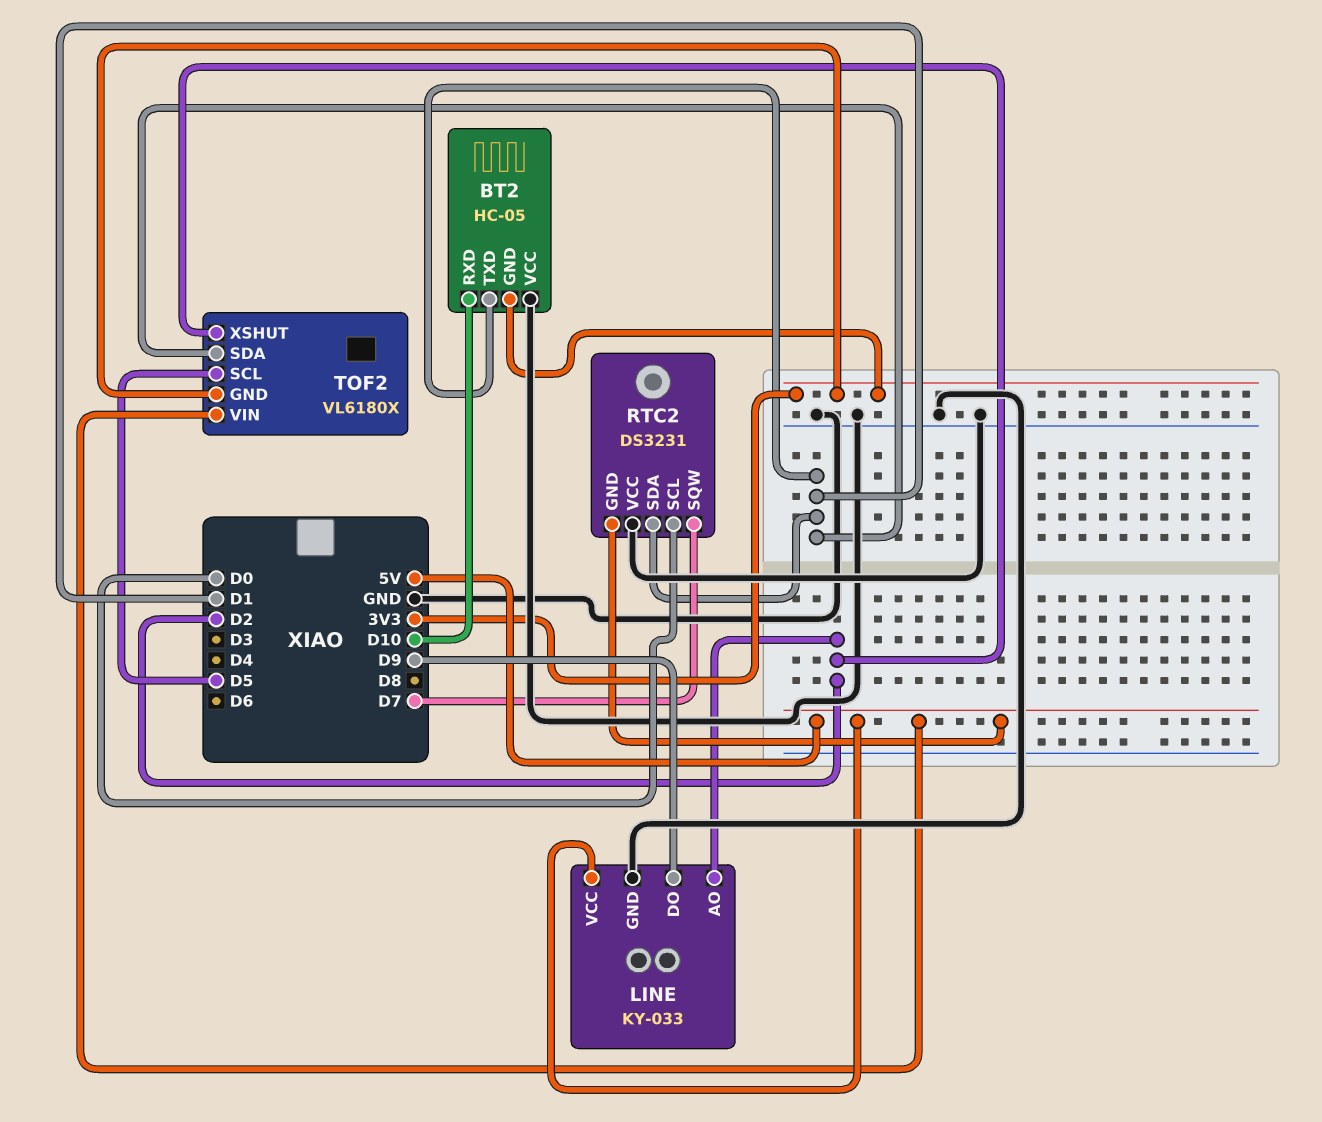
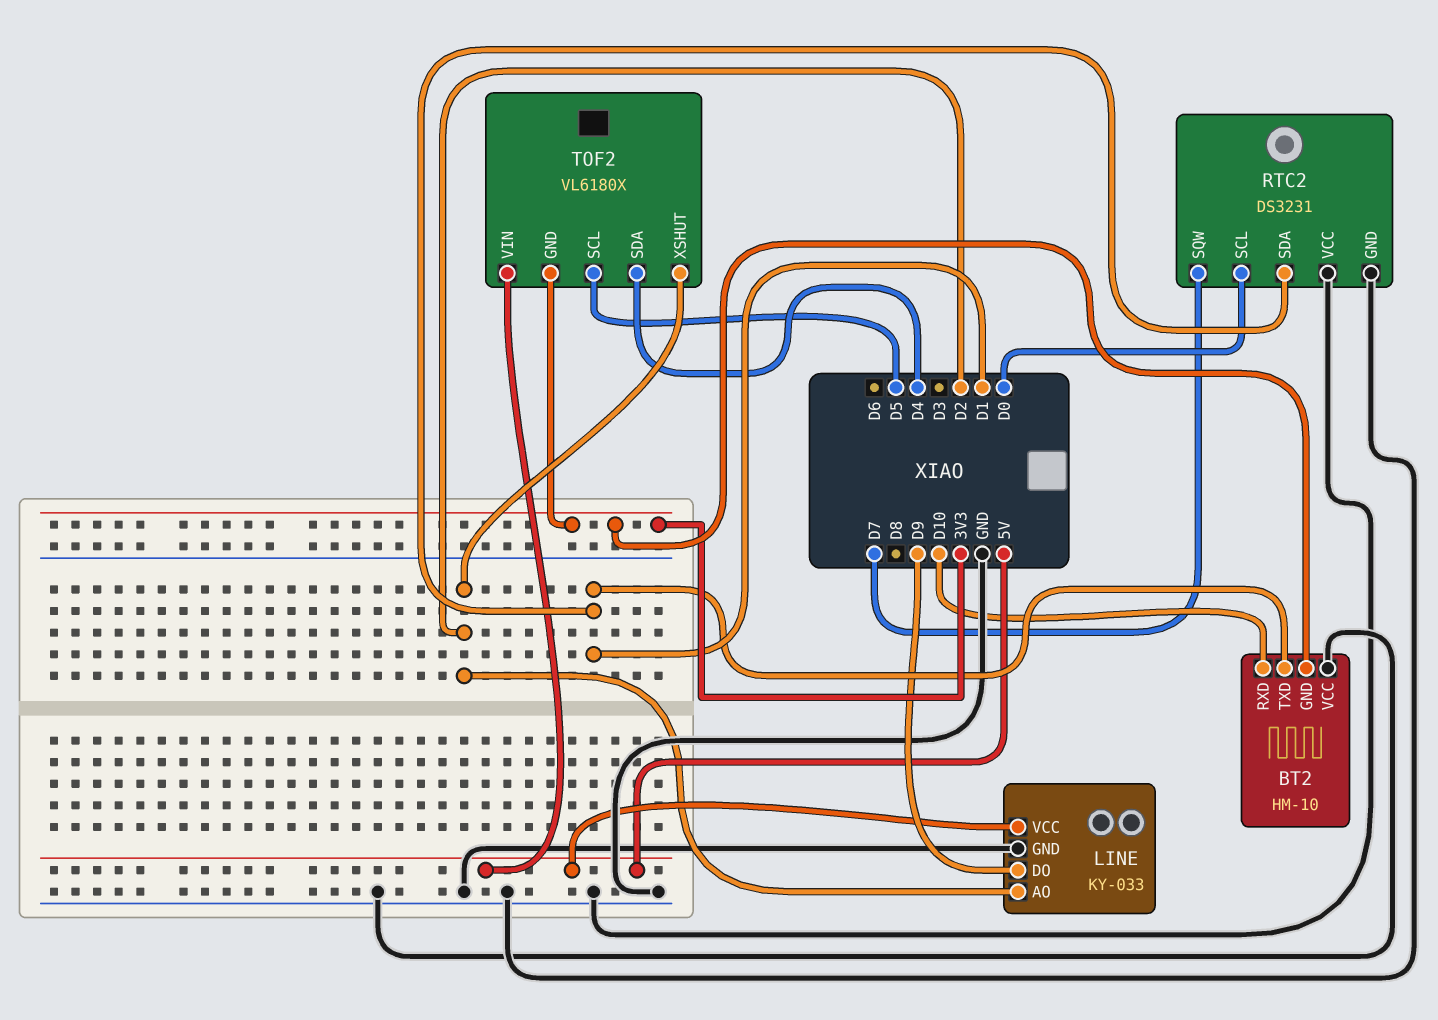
BT2: HC-05 -> HM-10
RTC2 pin GND: 5V -> GND
TOF2 pin SDA: D1 -> D4

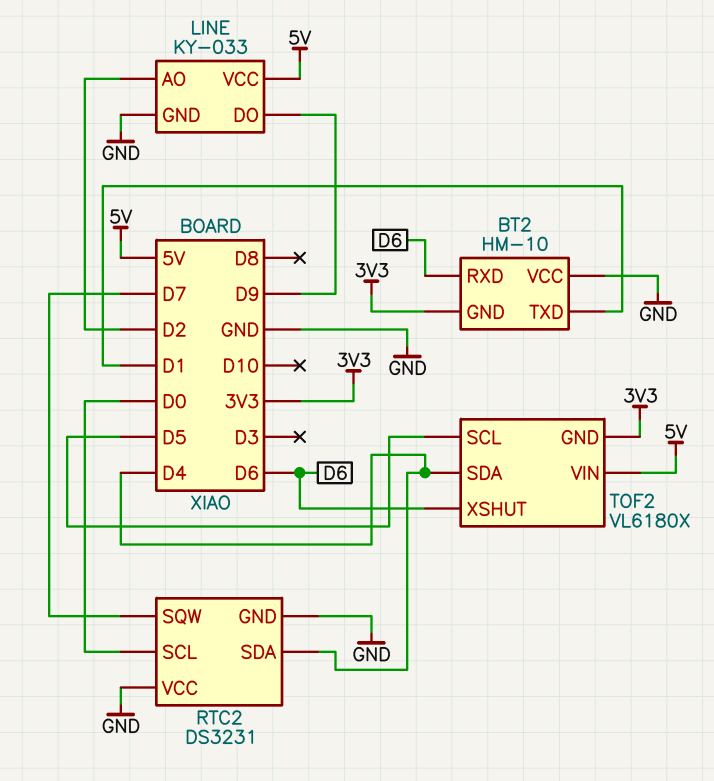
BT2 pin RXD: D10 -> D6
RTC2 pin SDA: D1 -> D4
TOF2 pin XSHUT: D2 -> D6

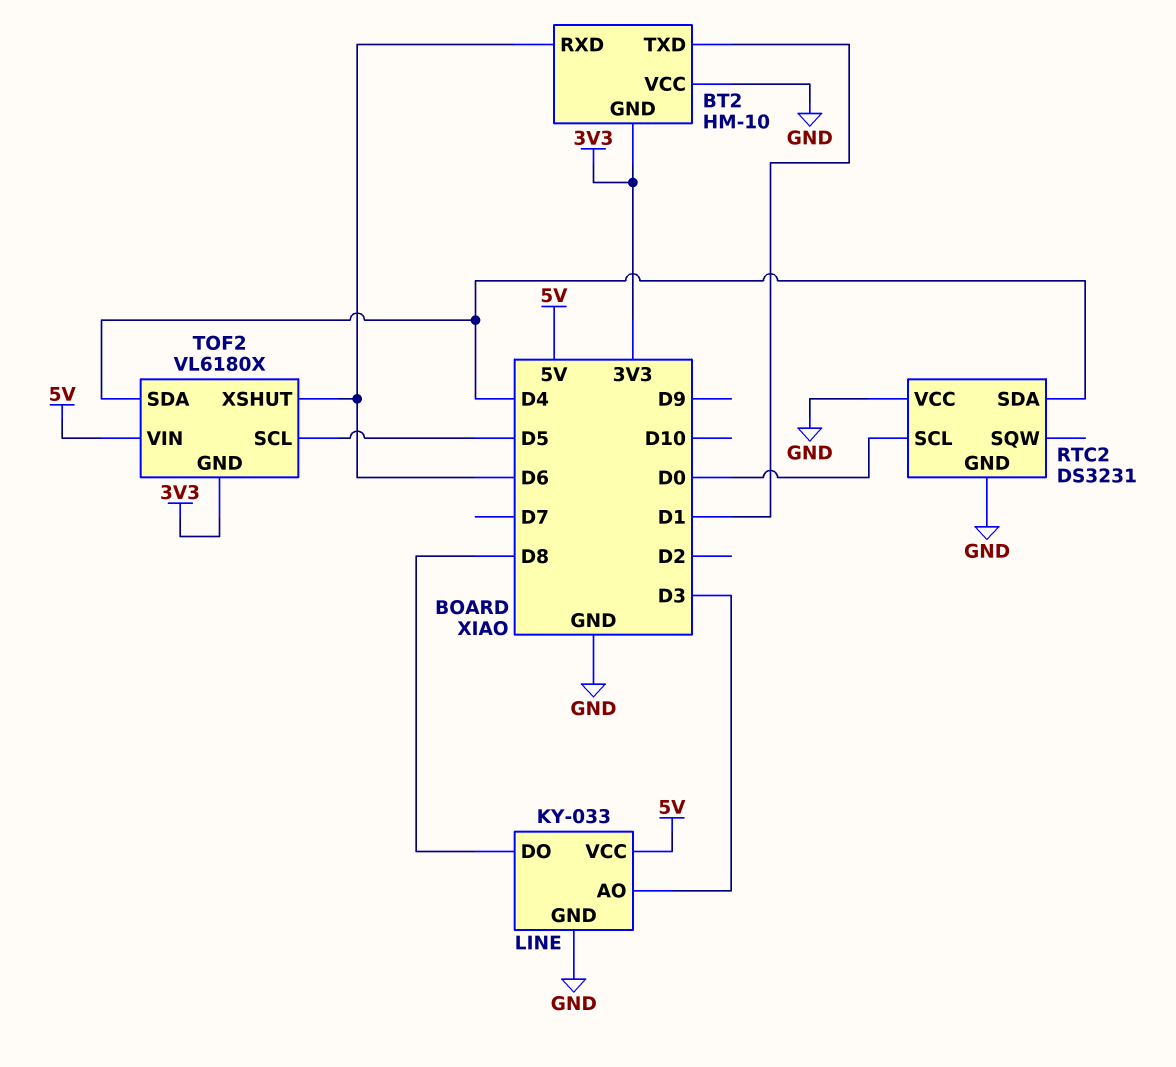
LINE pin AO: D2 -> D3
LINE pin DO: D9 -> D8
RTC2 pin SQW: D7 -> none

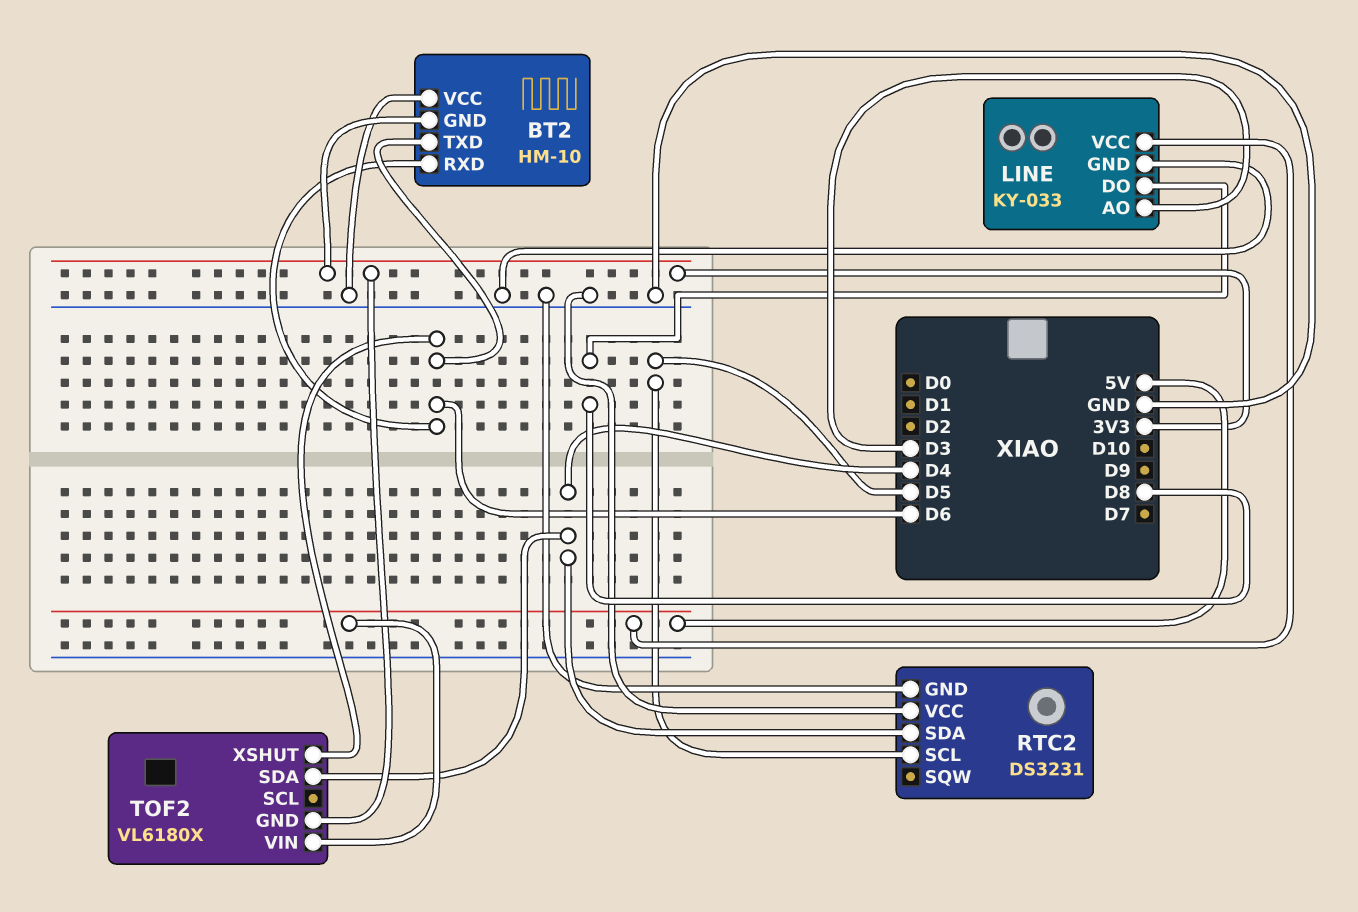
BT2 pin TXD: D1 -> D6
RTC2 pin SCL: D0 -> D5
TOF2 pin SCL: D5 -> none

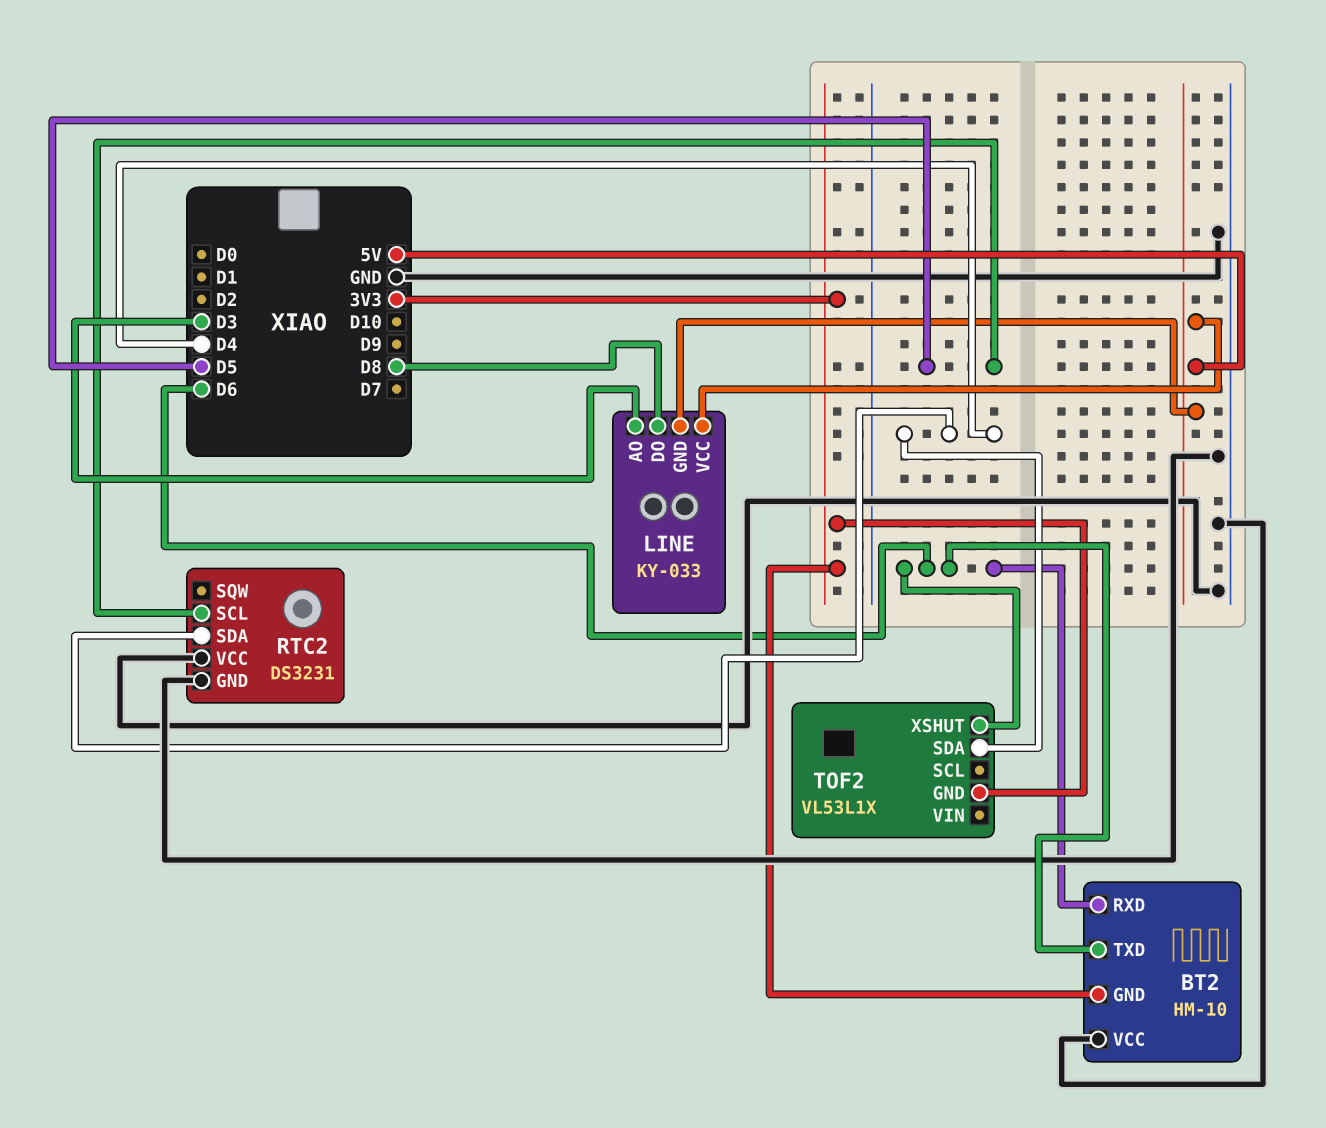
LINE pin GND: GND -> 5V
TOF2: VL6180X -> VL53L1X
TOF2 pin VIN: 5V -> none

